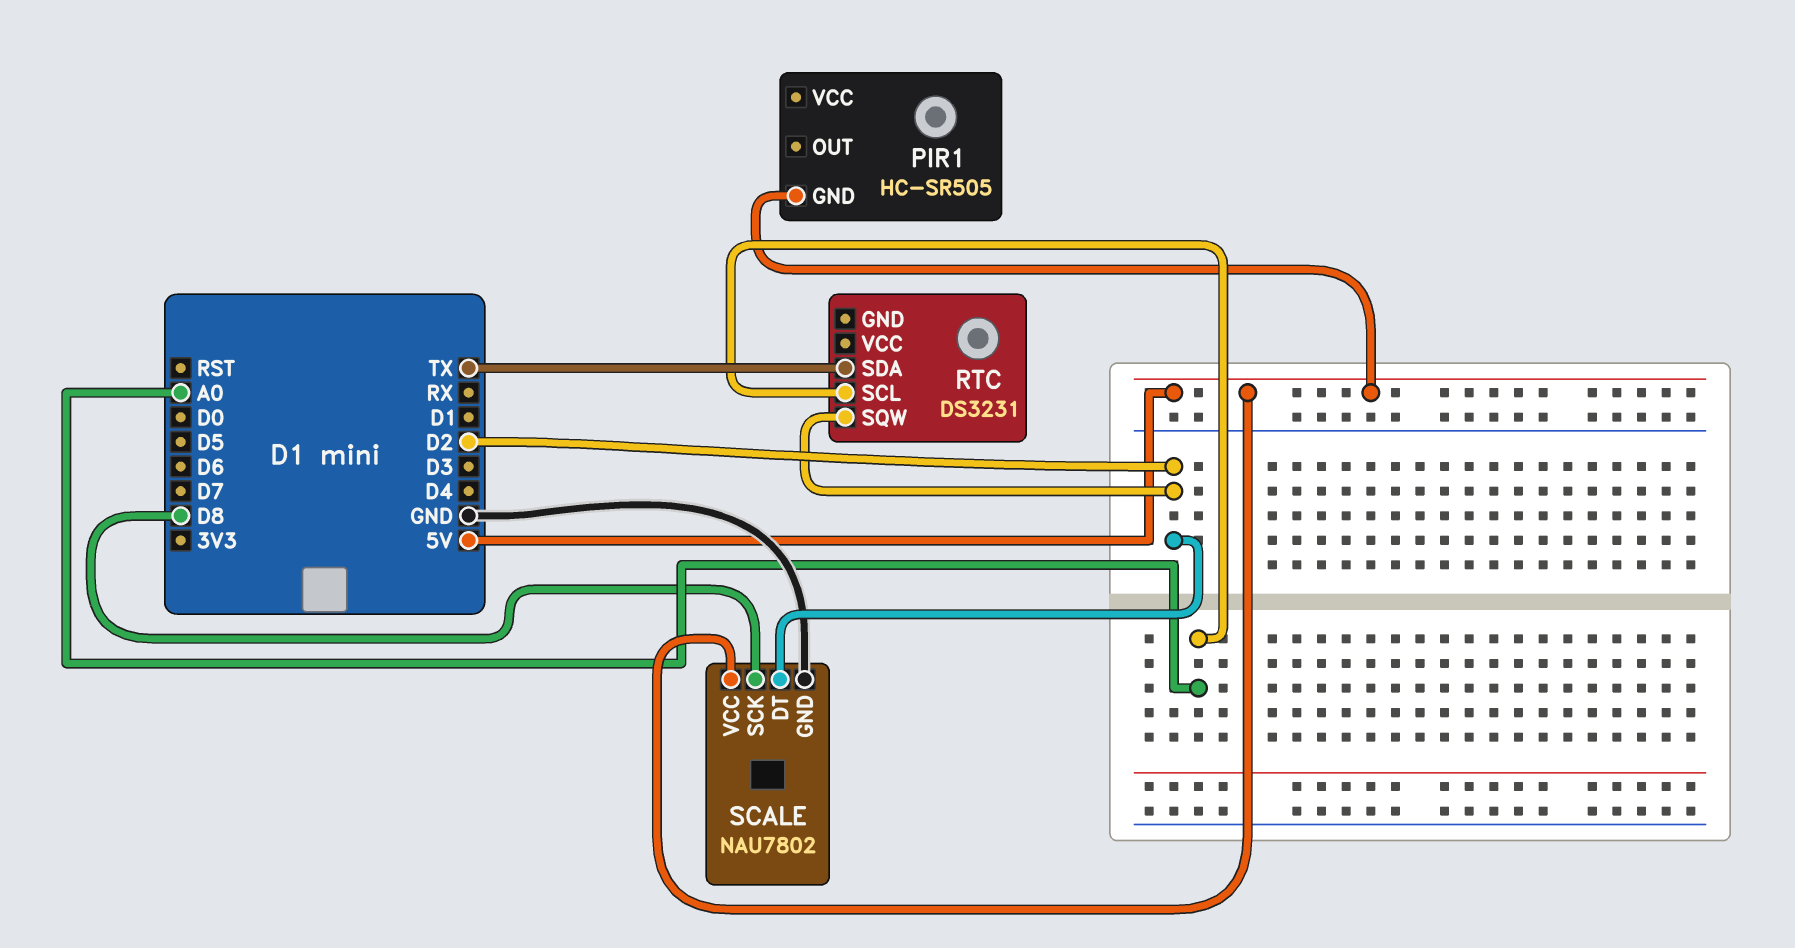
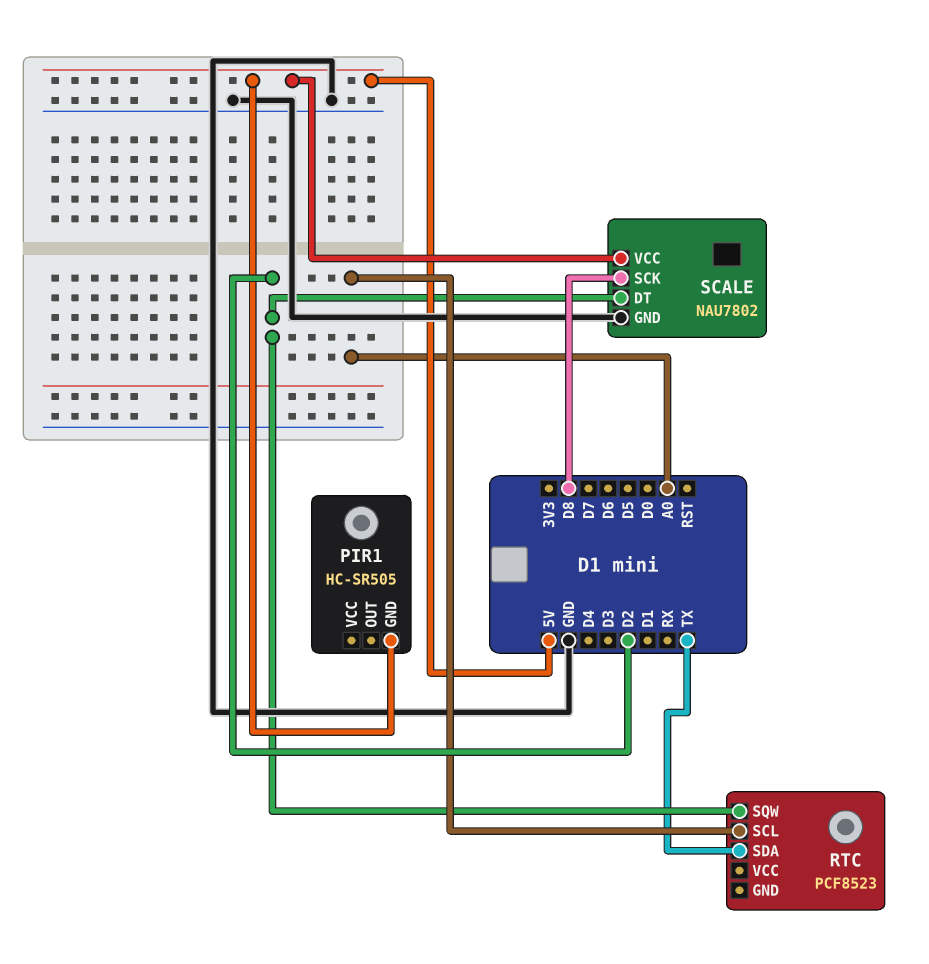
RTC: DS3231 -> PCF8523

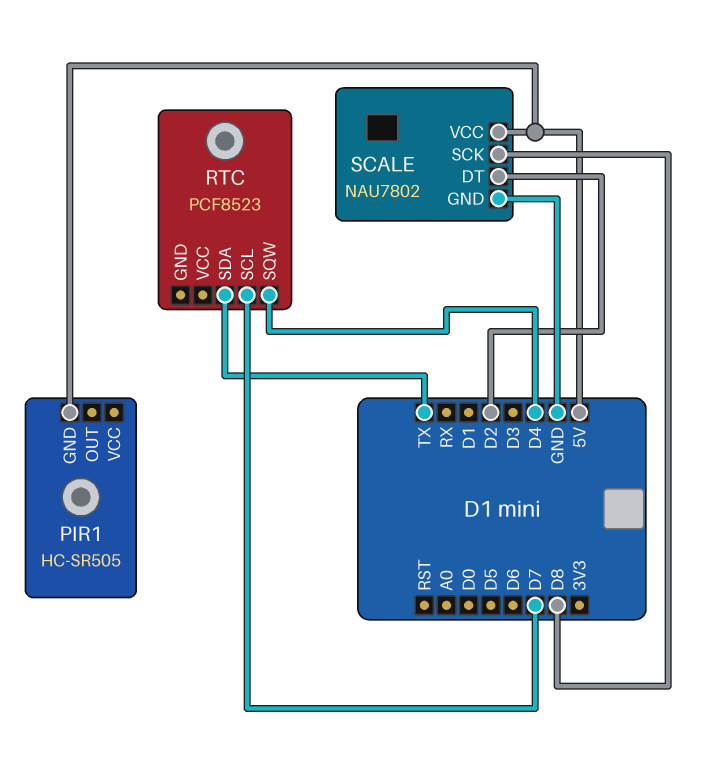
RTC pin SCL: A0 -> D7
RTC pin SQW: D2 -> D4

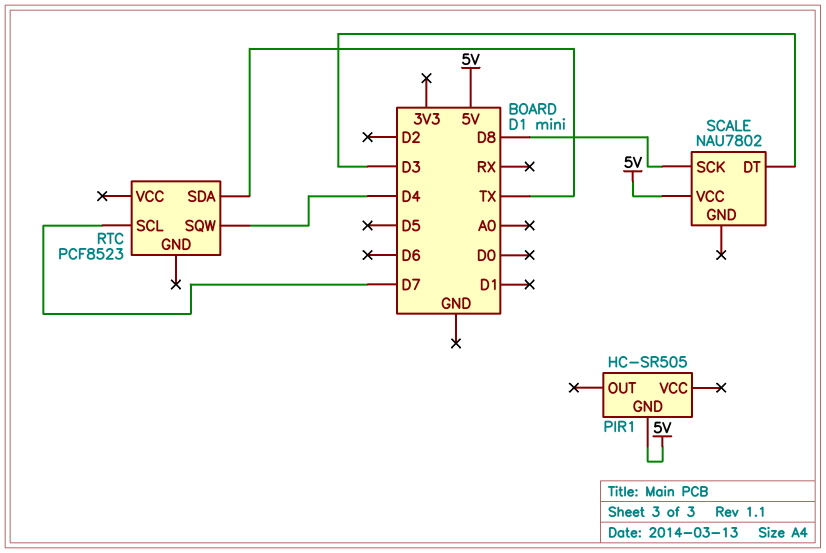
SCALE pin DT: D2 -> D3
SCALE pin GND: GND -> none

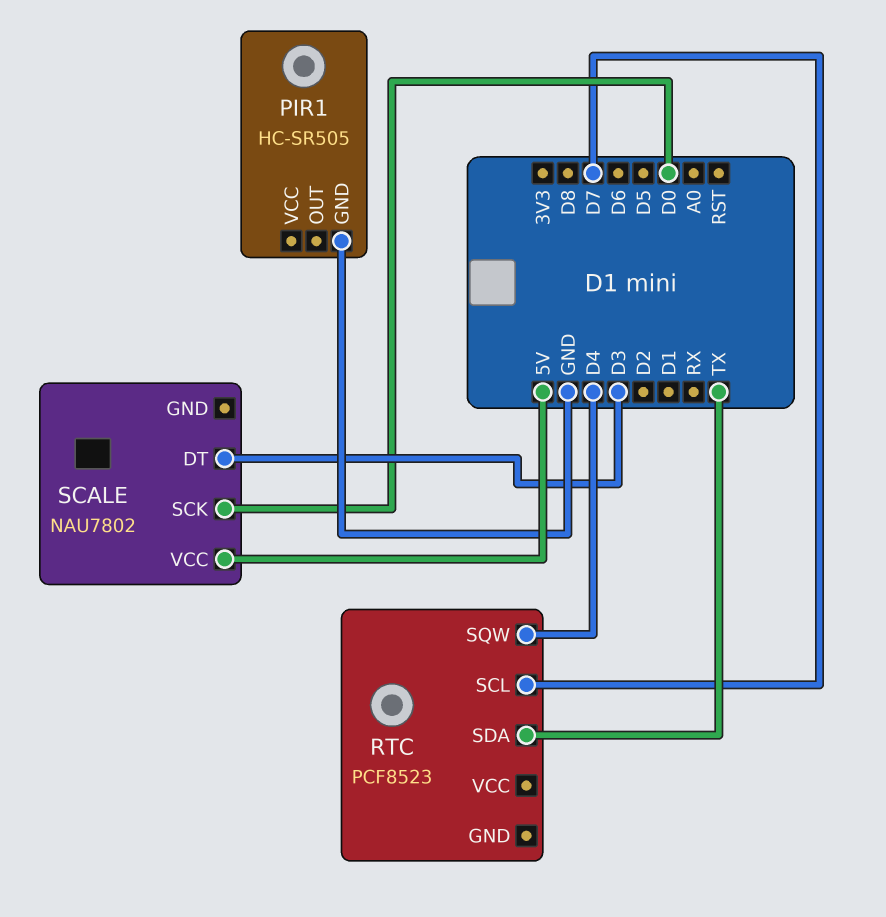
PIR1 pin GND: 5V -> GND
SCALE pin SCK: D8 -> D0

